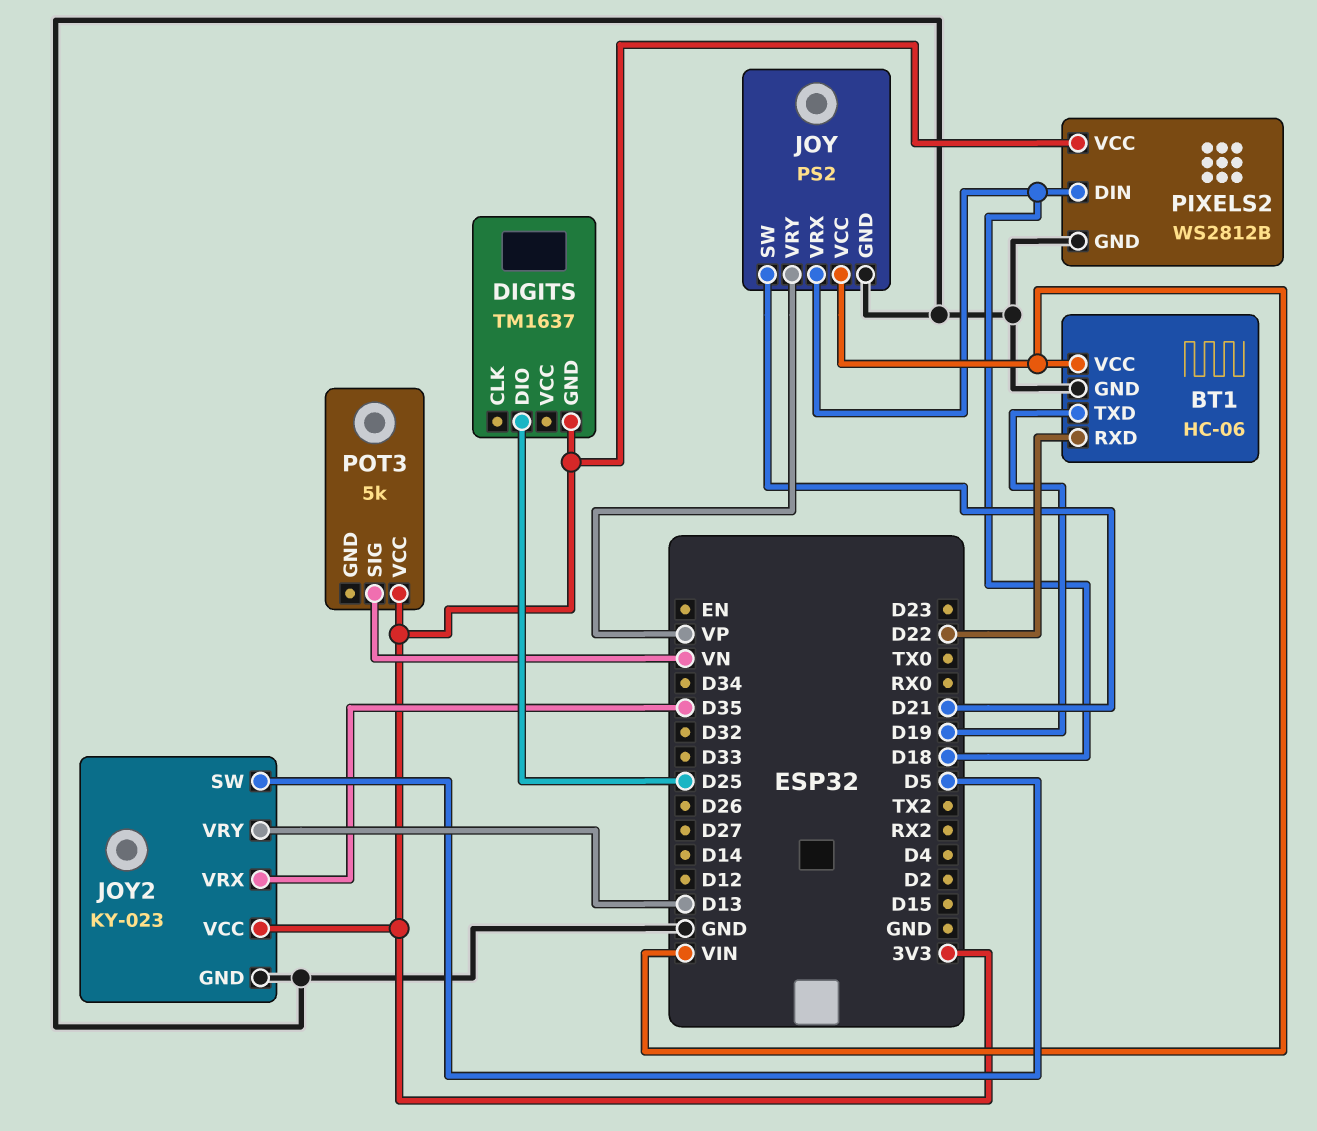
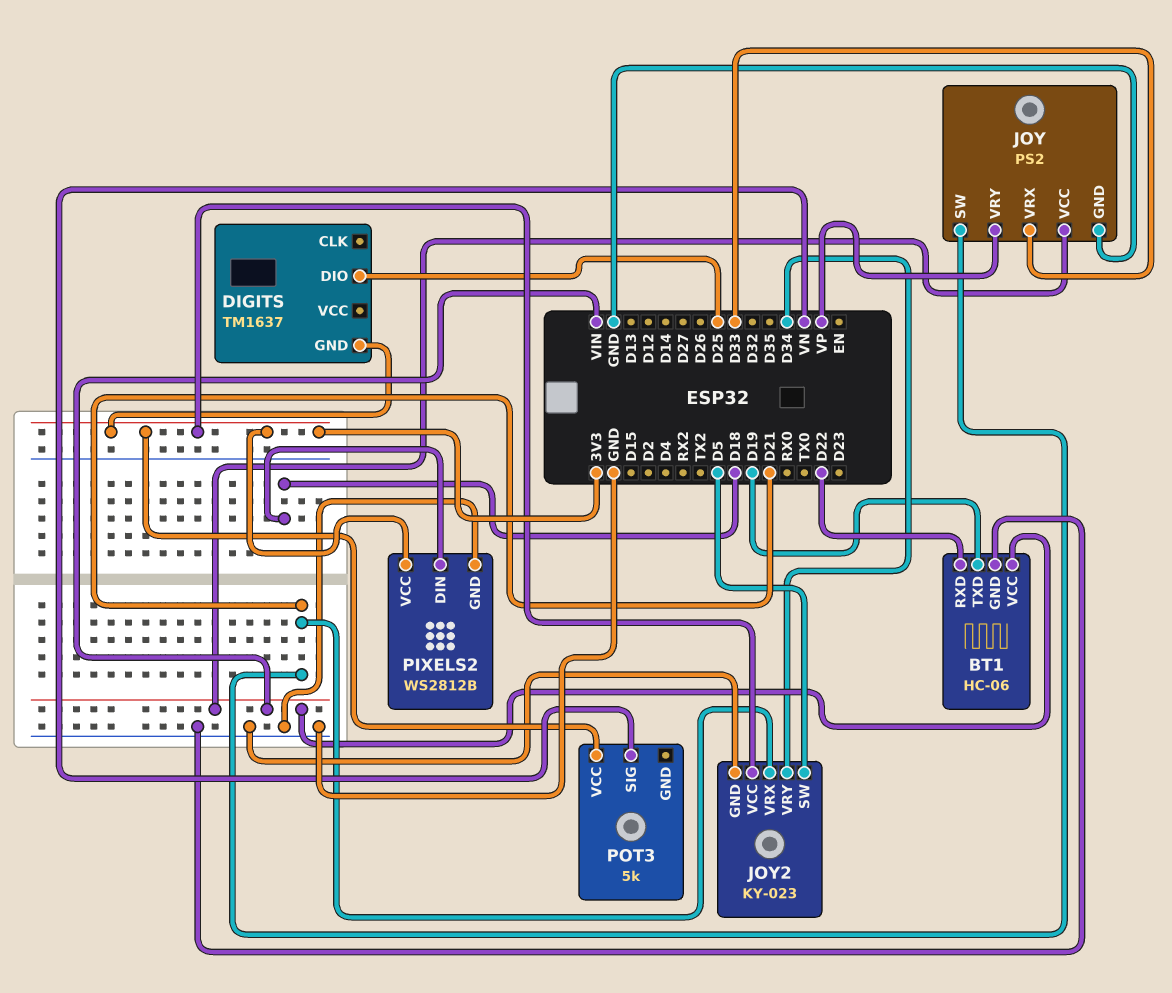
JOY pin VRX: D18 -> D33
JOY2 pin VRX: D35 -> D21
JOY2 pin VRY: D13 -> D34

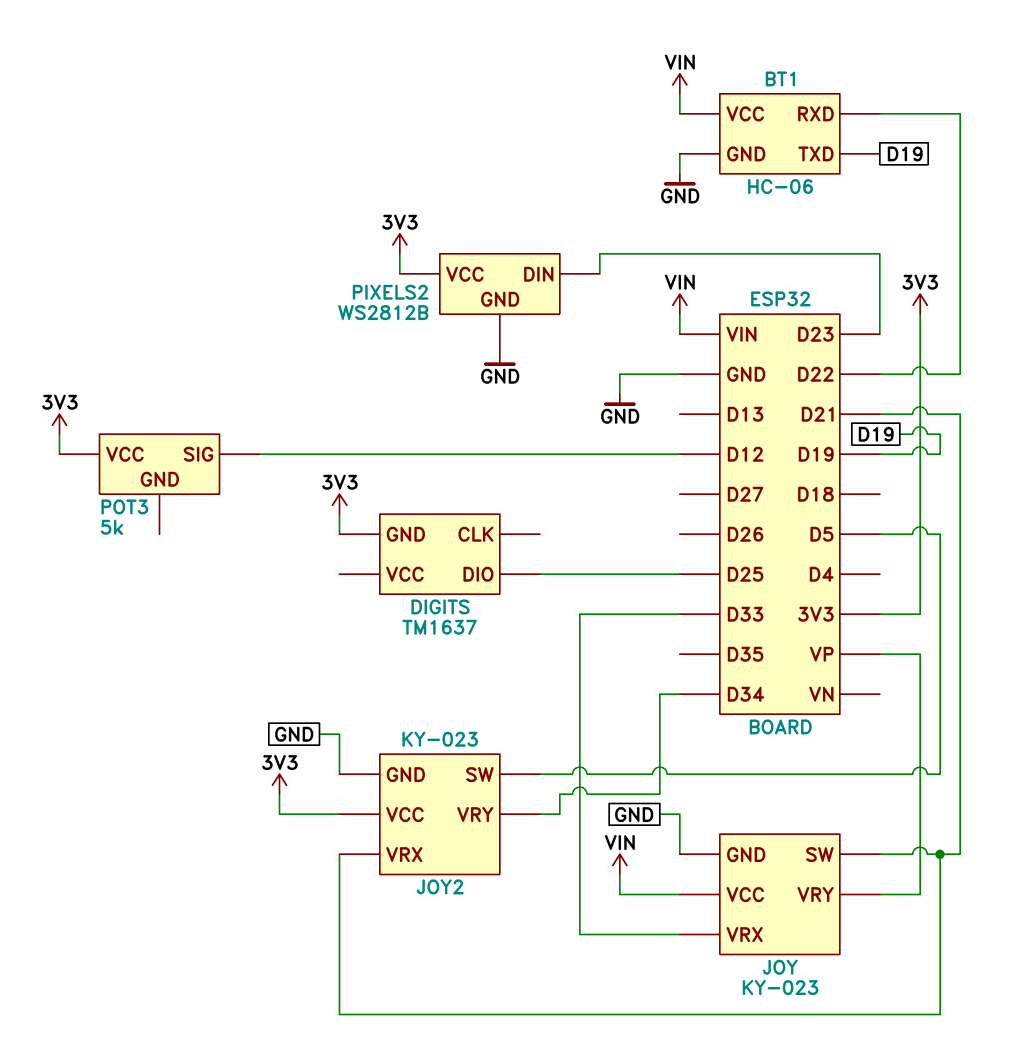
JOY: PS2 -> KY-023
PIXELS2 pin DIN: D18 -> D23
POT3 pin SIG: VN -> D12

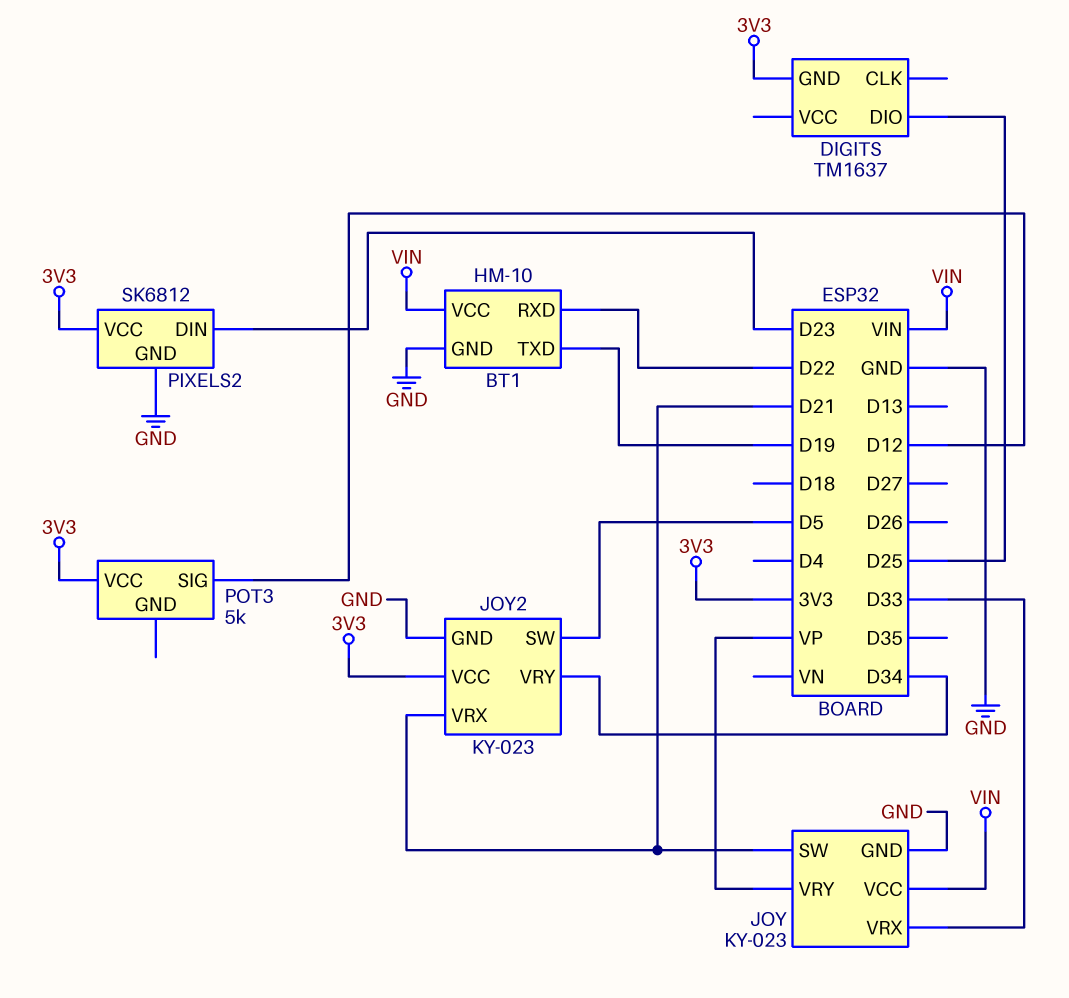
BT1: HC-06 -> HM-10
PIXELS2: WS2812B -> SK6812

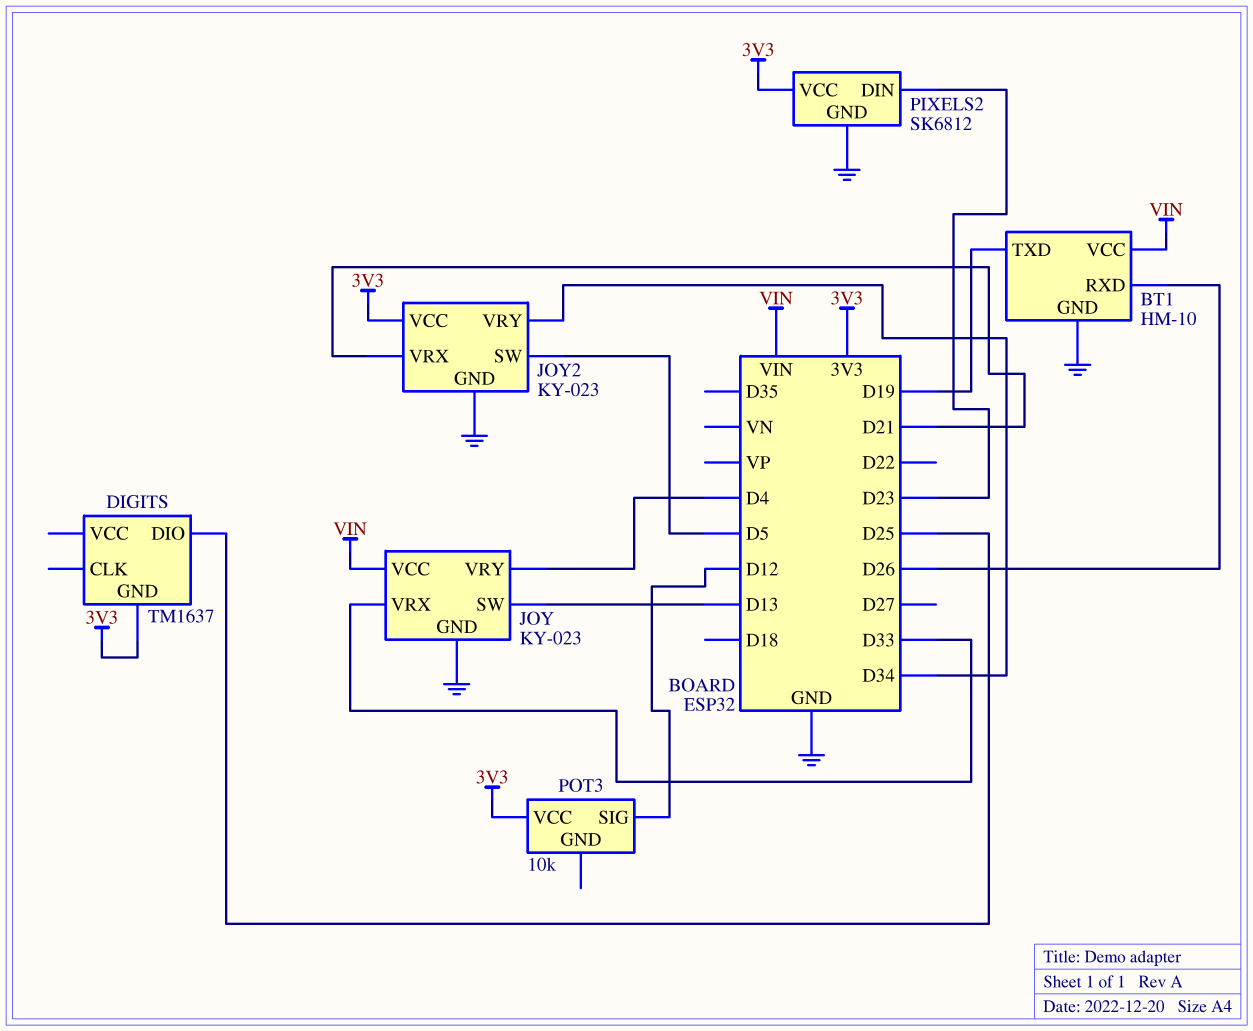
BT1 pin RXD: D22 -> D26
JOY pin SW: D21 -> D13
JOY pin VRY: VP -> D4
POT3: 5k -> 10k

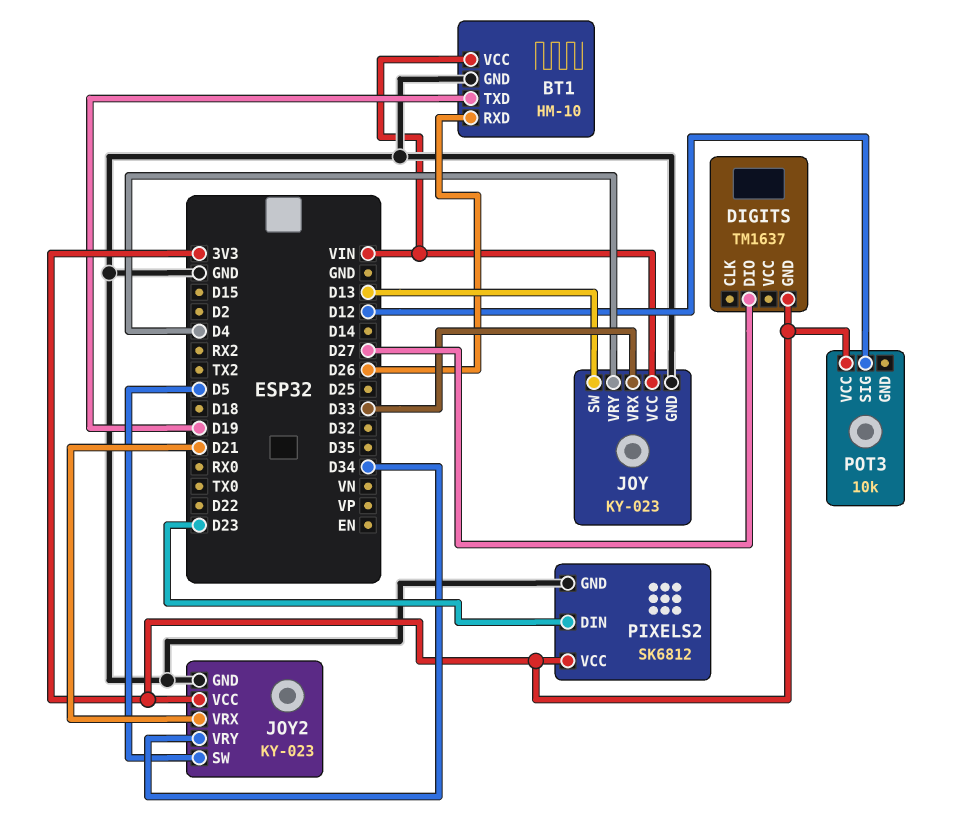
DIGITS pin DIO: D25 -> D27

